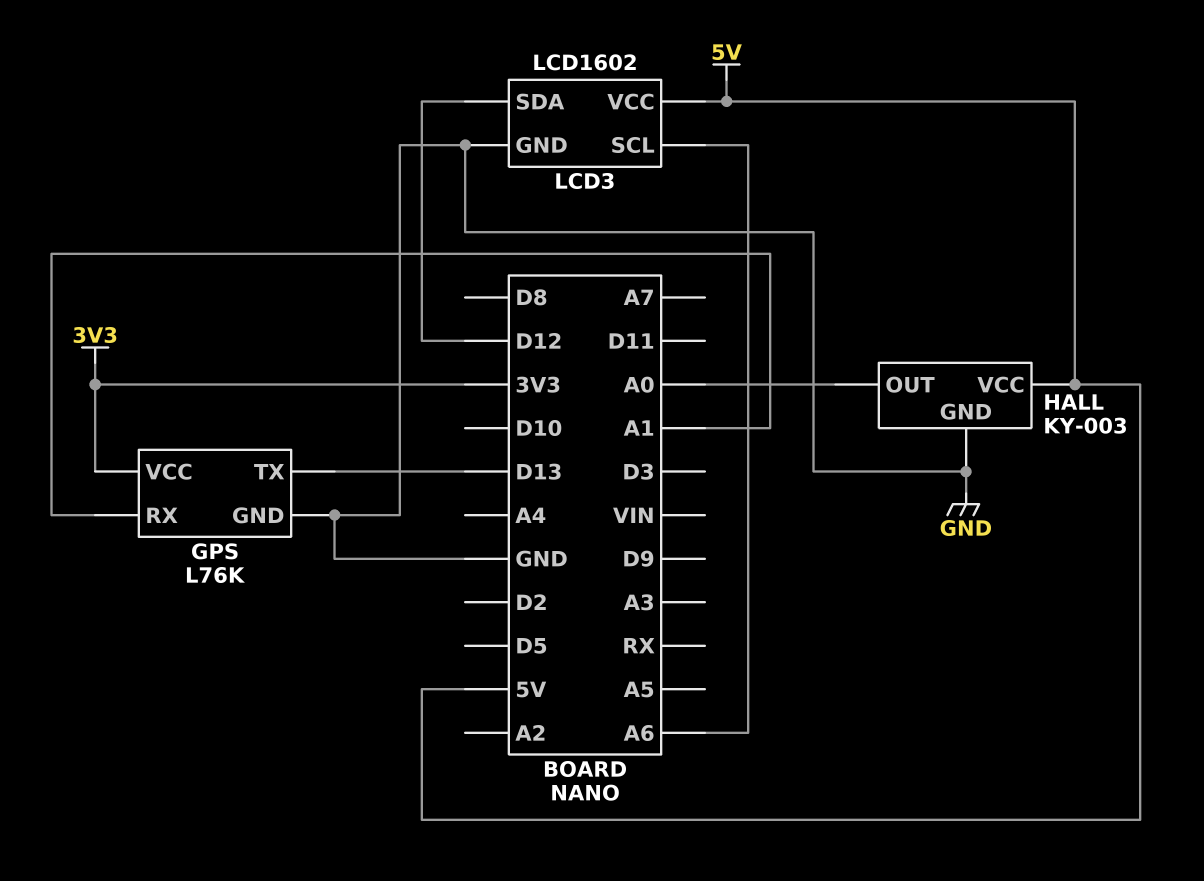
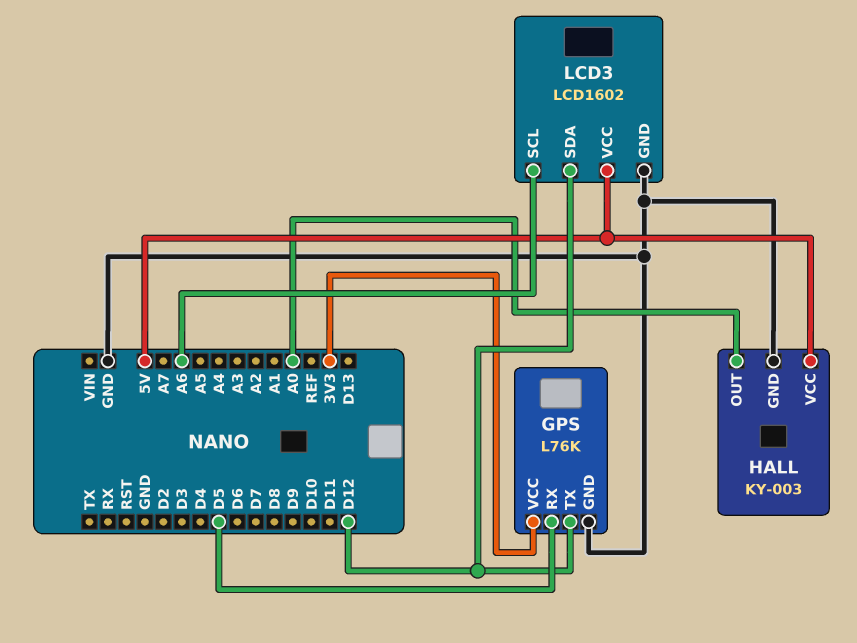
GPS pin RX: A1 -> D5
GPS pin TX: D13 -> D12

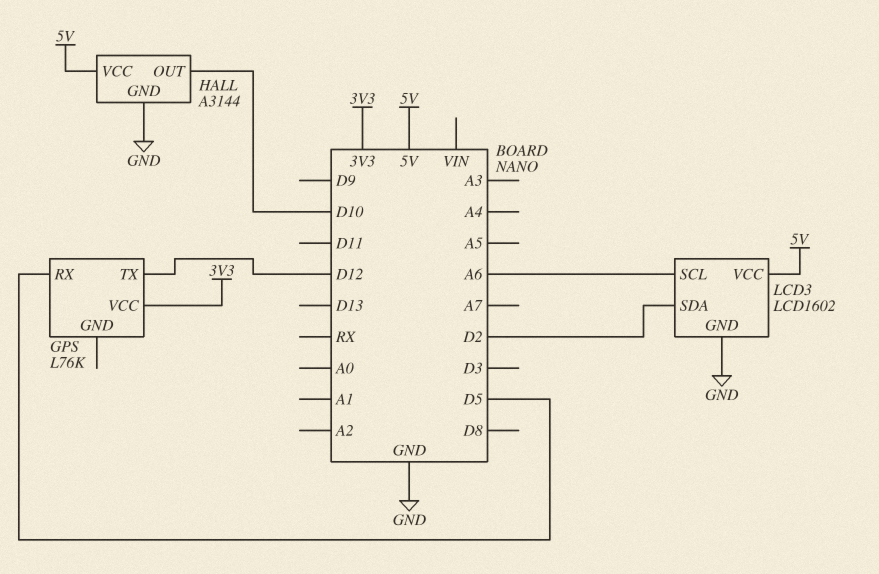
GPS pin GND: GND -> none
HALL: KY-003 -> A3144
HALL pin OUT: A0 -> D10
LCD3 pin SDA: D12 -> D2

